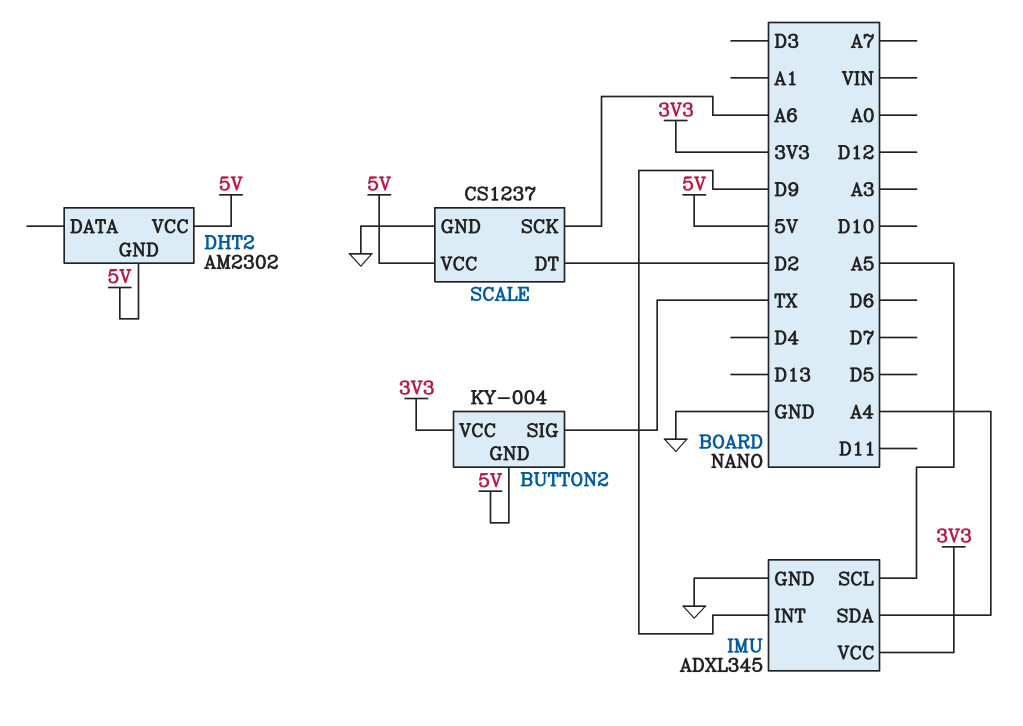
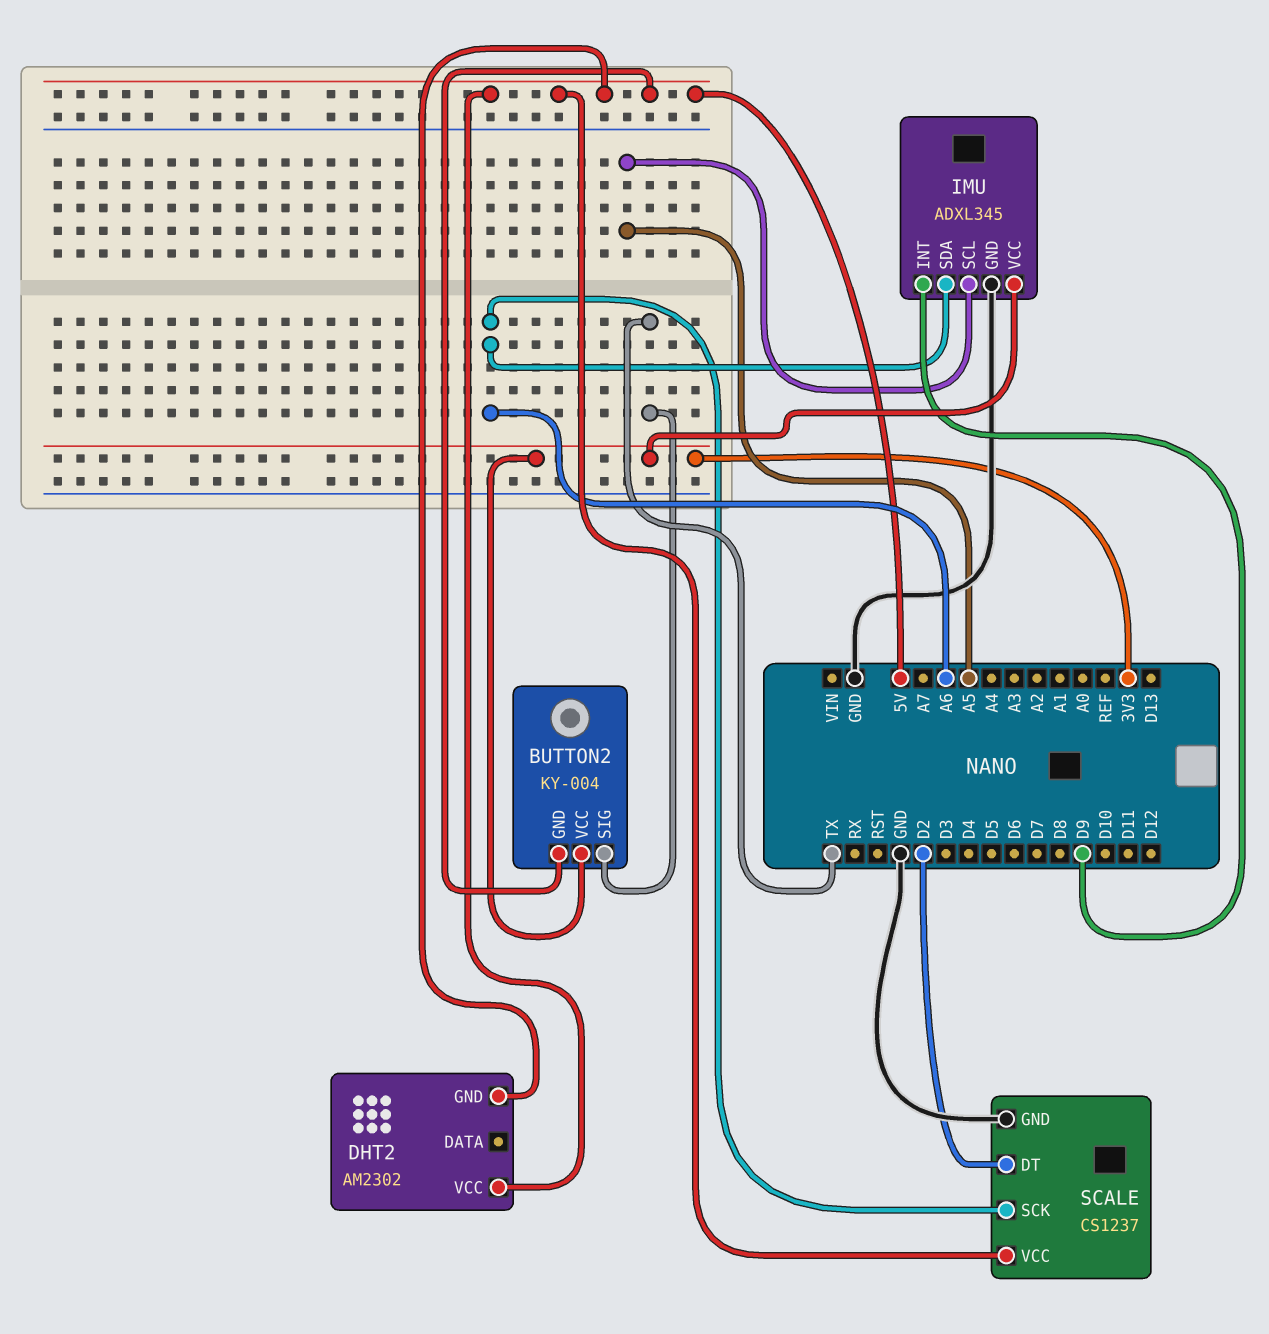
IMU pin SDA: A4 -> A6

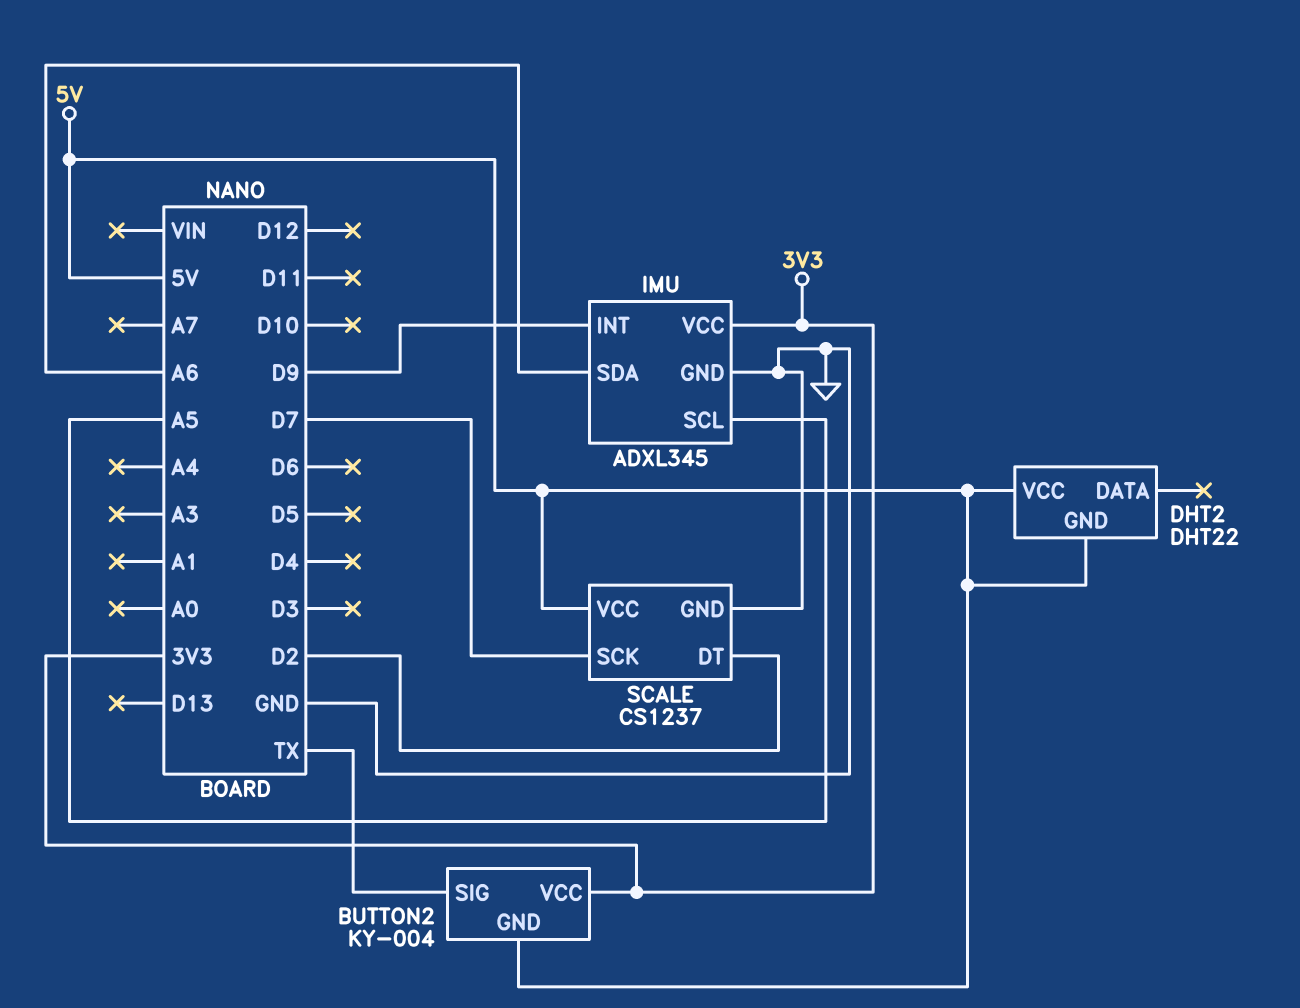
DHT2: AM2302 -> DHT22
SCALE pin SCK: A6 -> D7

